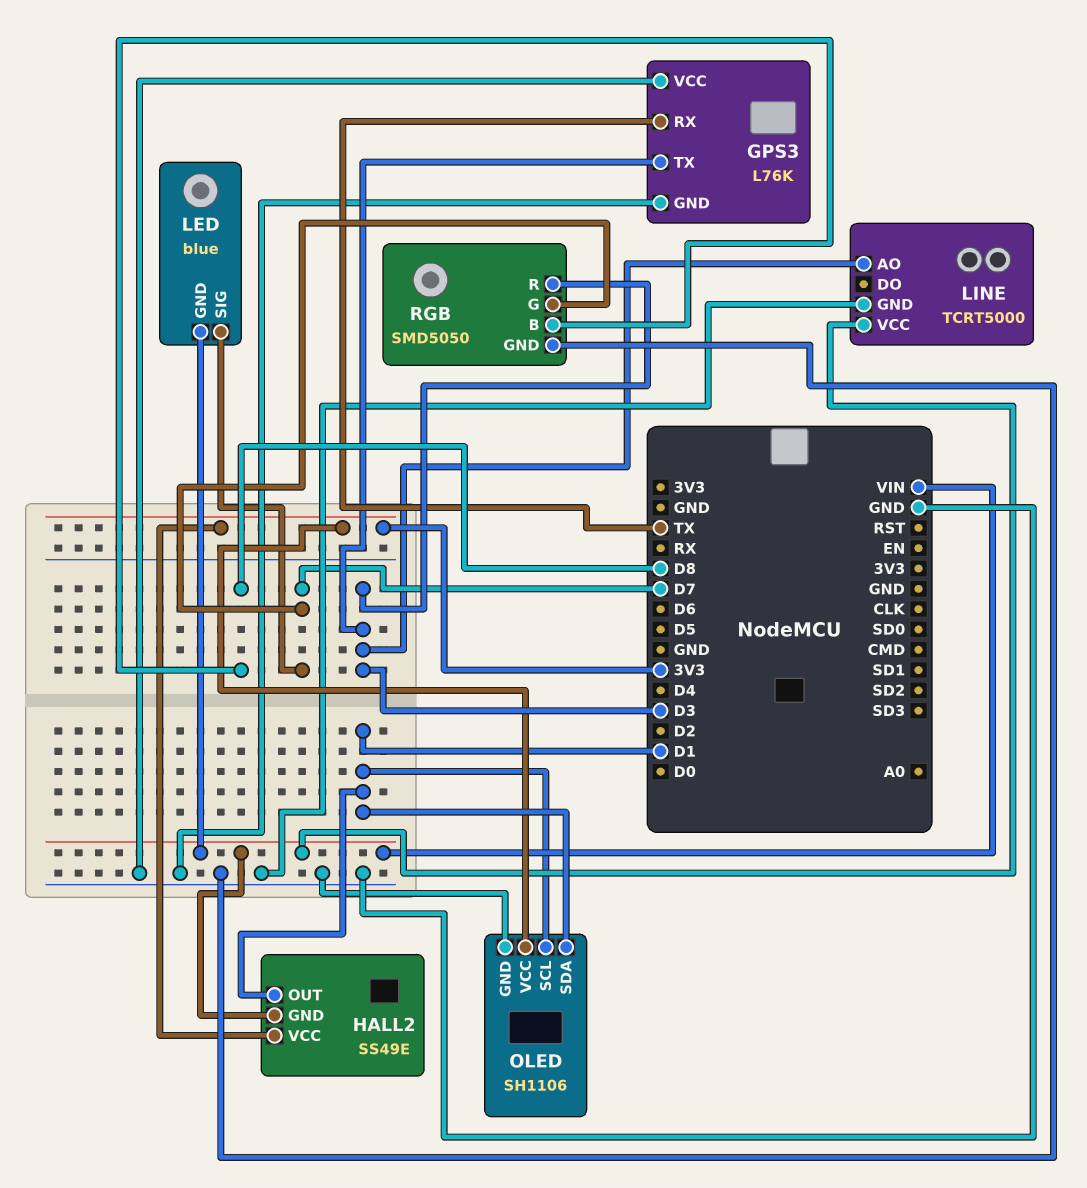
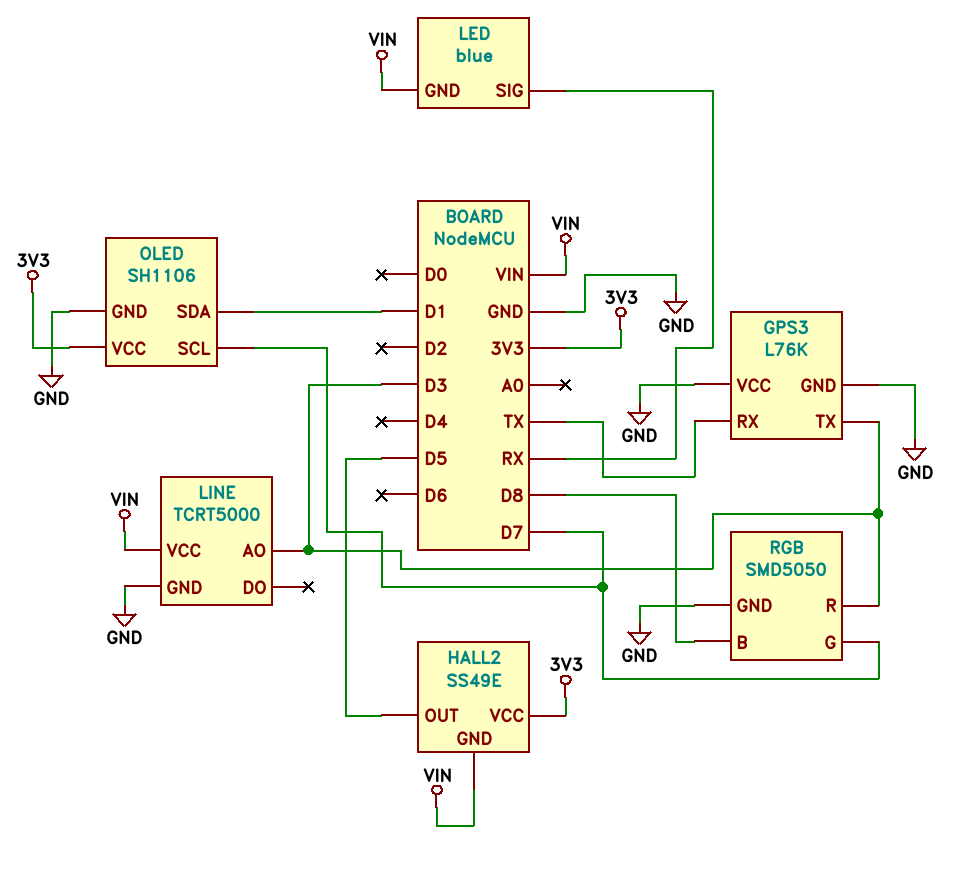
HALL2 pin OUT: D1 -> D5
LED pin SIG: D7 -> RX
OLED pin SCL: D1 -> D7

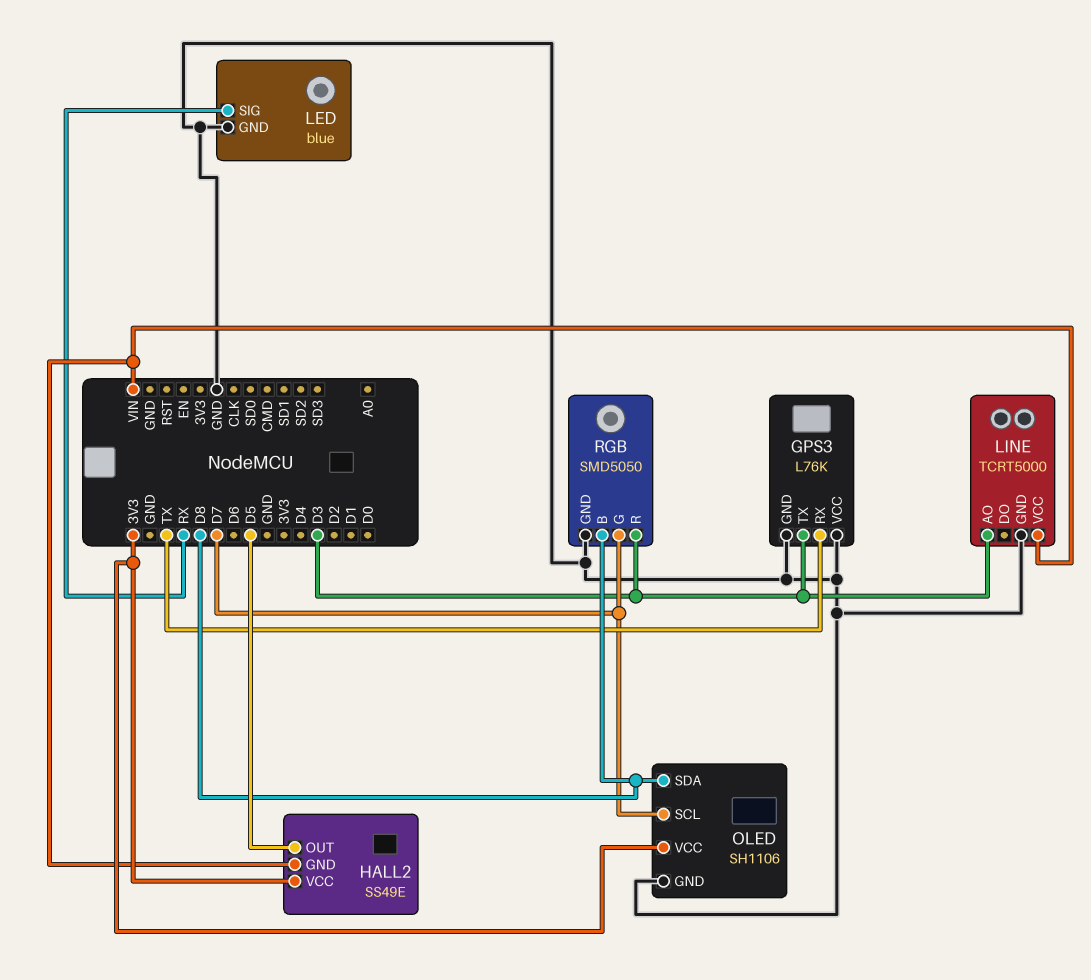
LED pin GND: VIN -> GND
OLED pin SDA: D1 -> D8

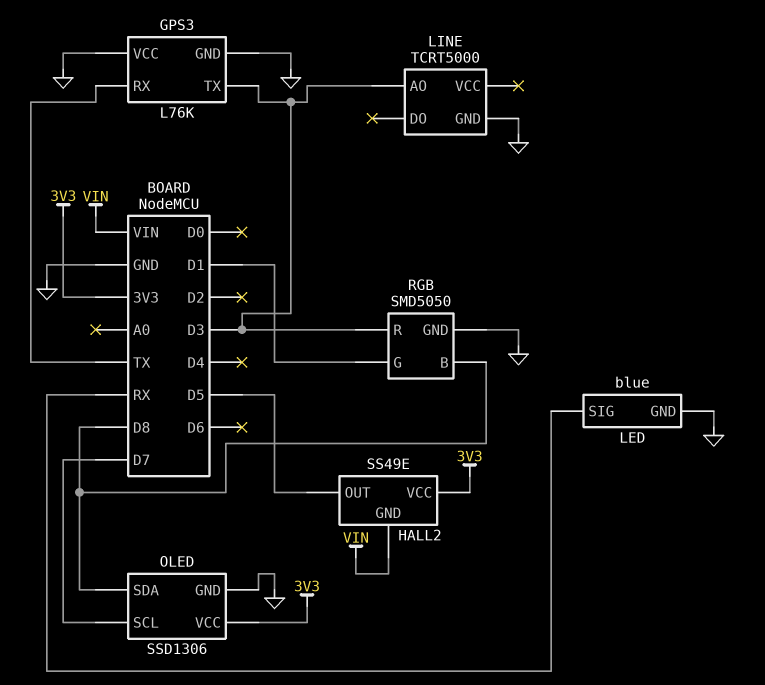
LINE pin VCC: VIN -> none
OLED: SH1106 -> SSD1306
RGB pin G: D7 -> D1

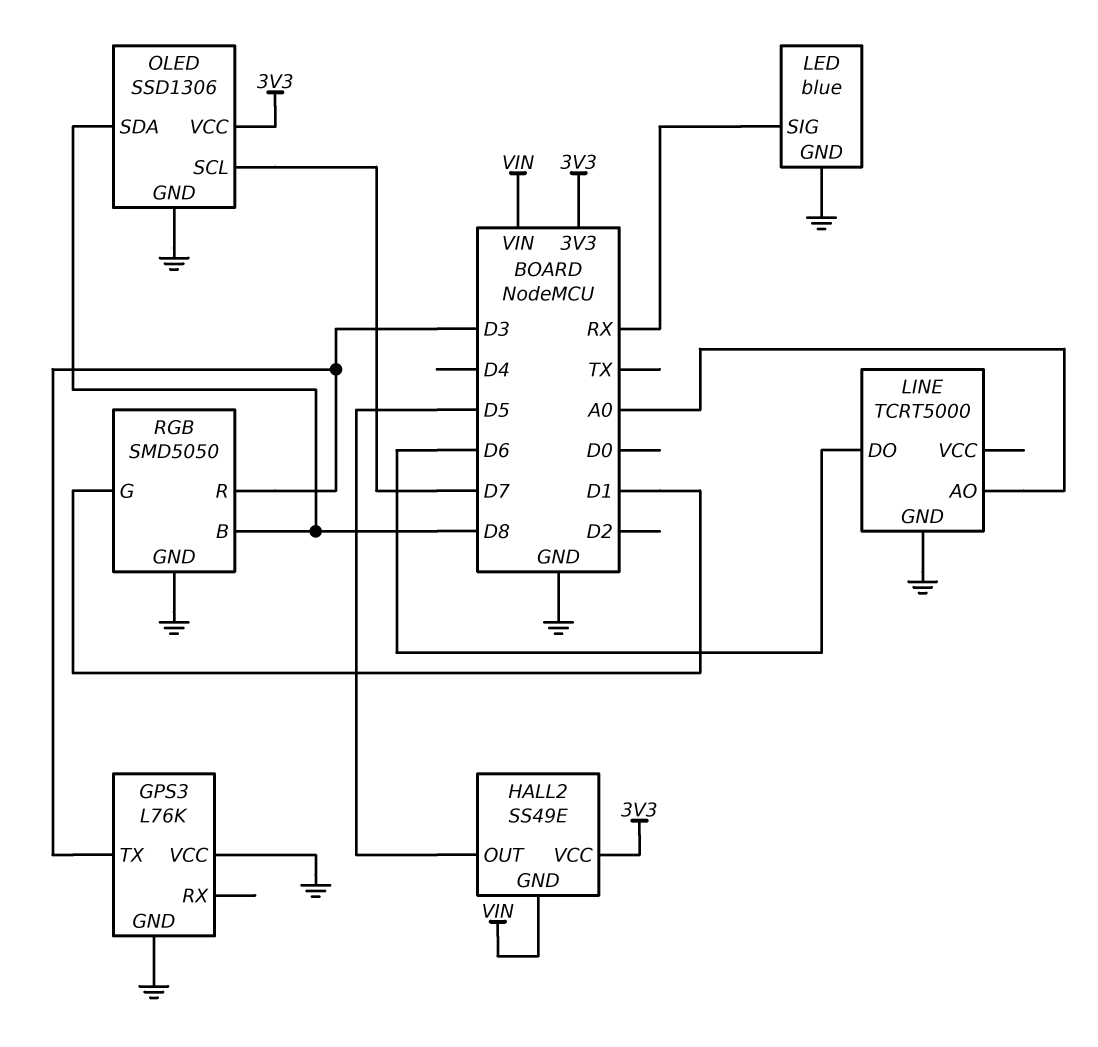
GPS3 pin RX: TX -> none
LINE pin AO: D3 -> A0
LINE pin DO: none -> D6

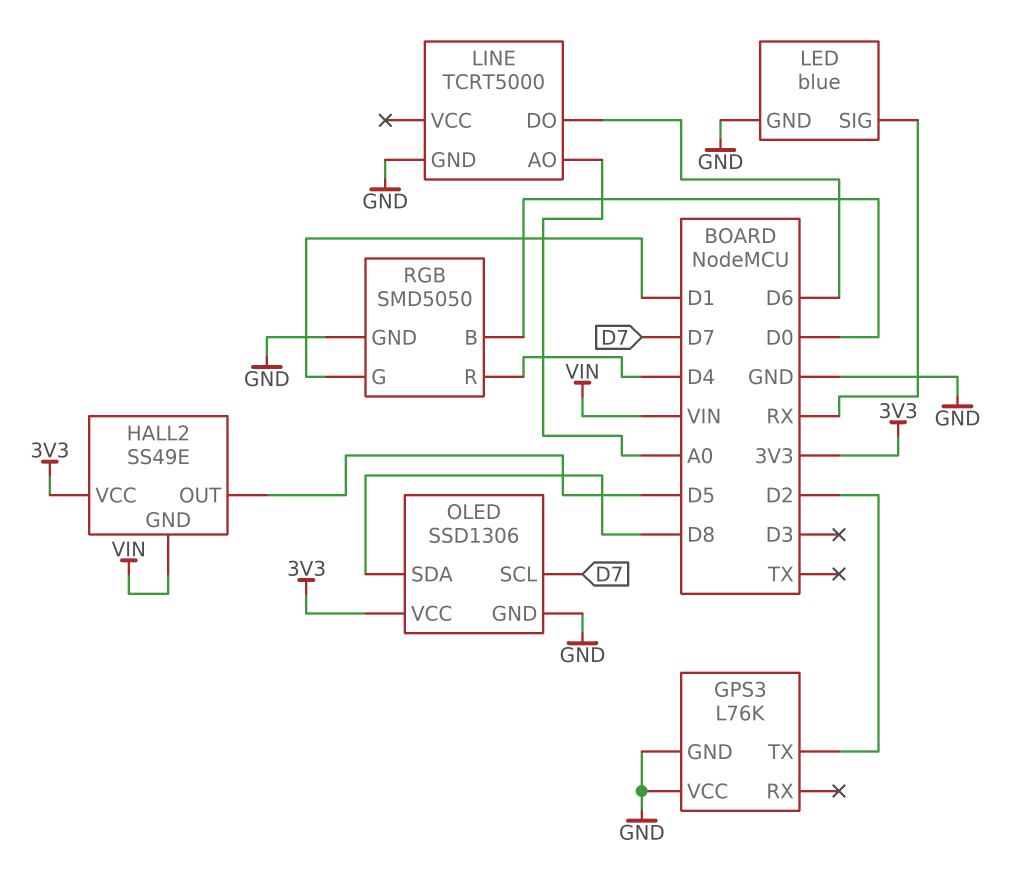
GPS3 pin TX: D3 -> D2
RGB pin B: D8 -> D0
RGB pin R: D3 -> D4

